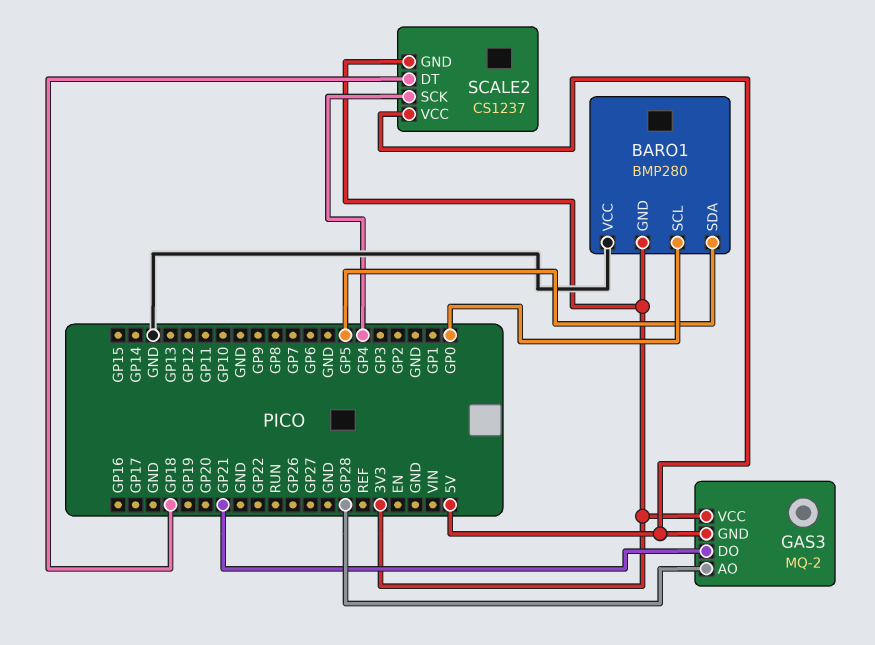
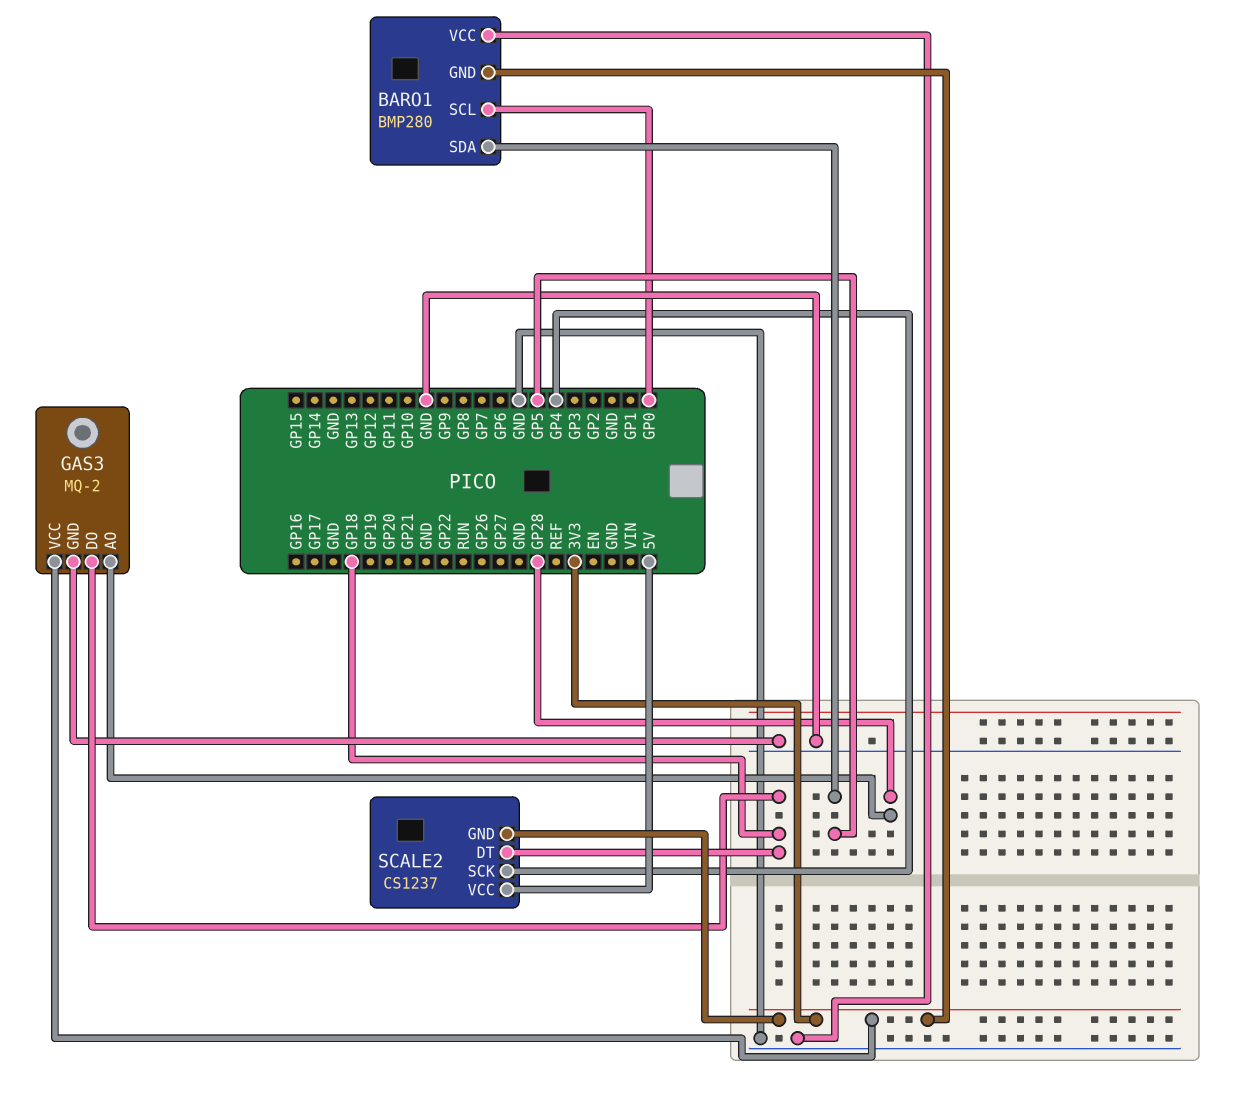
GAS3 pin DO: GP21 -> GP18
GAS3 pin GND: 5V -> GND

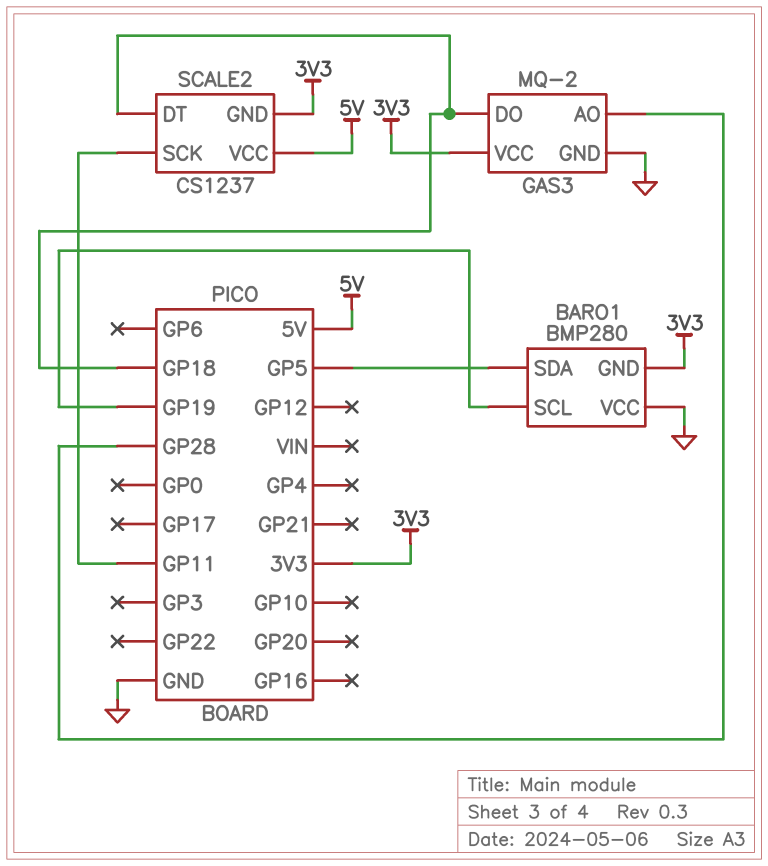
BARO1 pin SCL: GP0 -> GP19
SCALE2 pin SCK: GP4 -> GP11

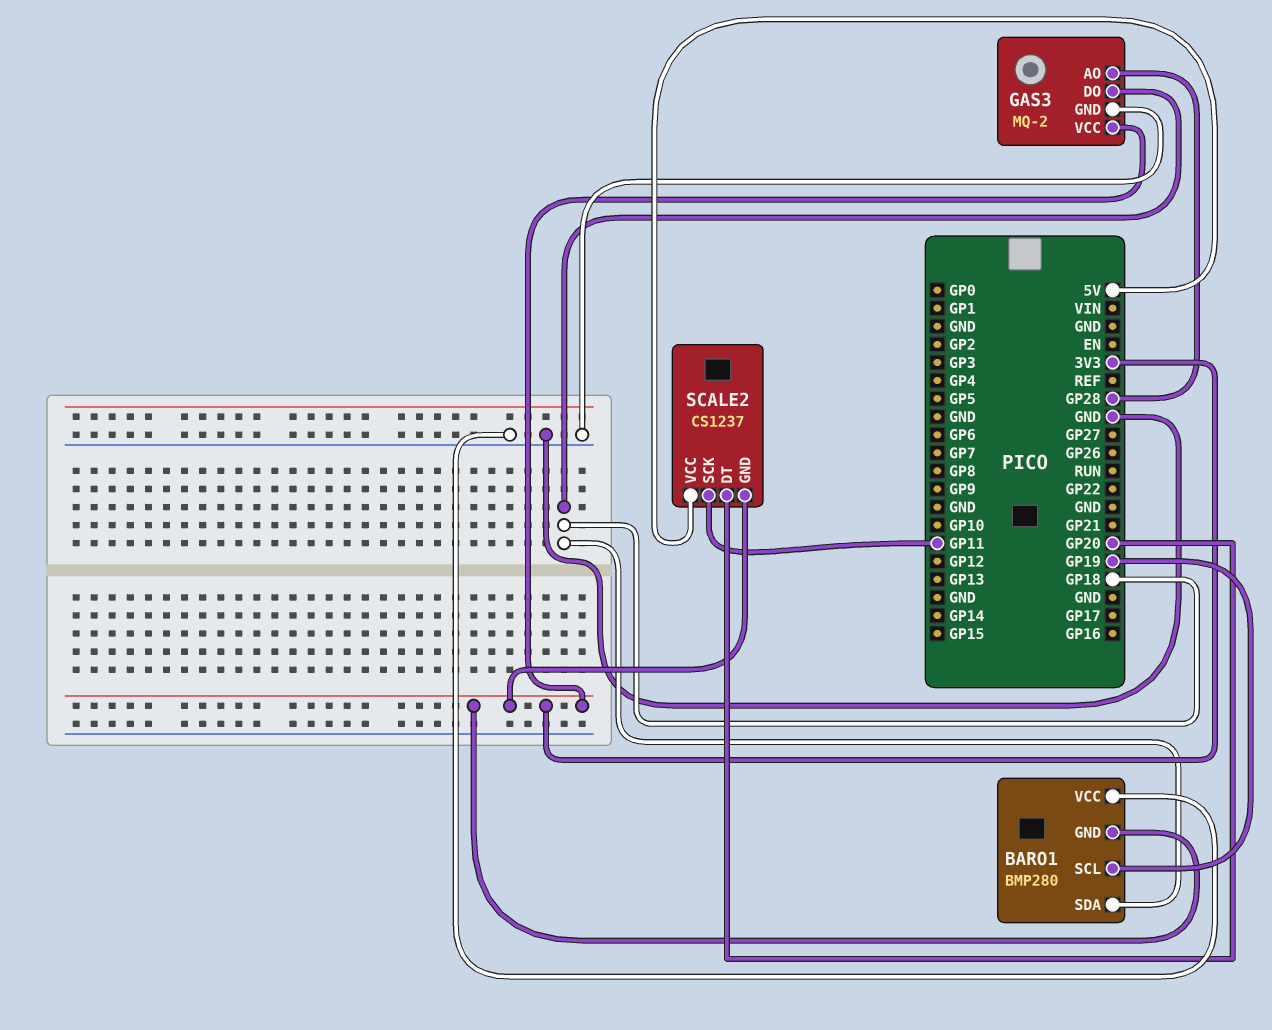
BARO1 pin SDA: GP5 -> GP18
SCALE2 pin DT: GP18 -> GP20

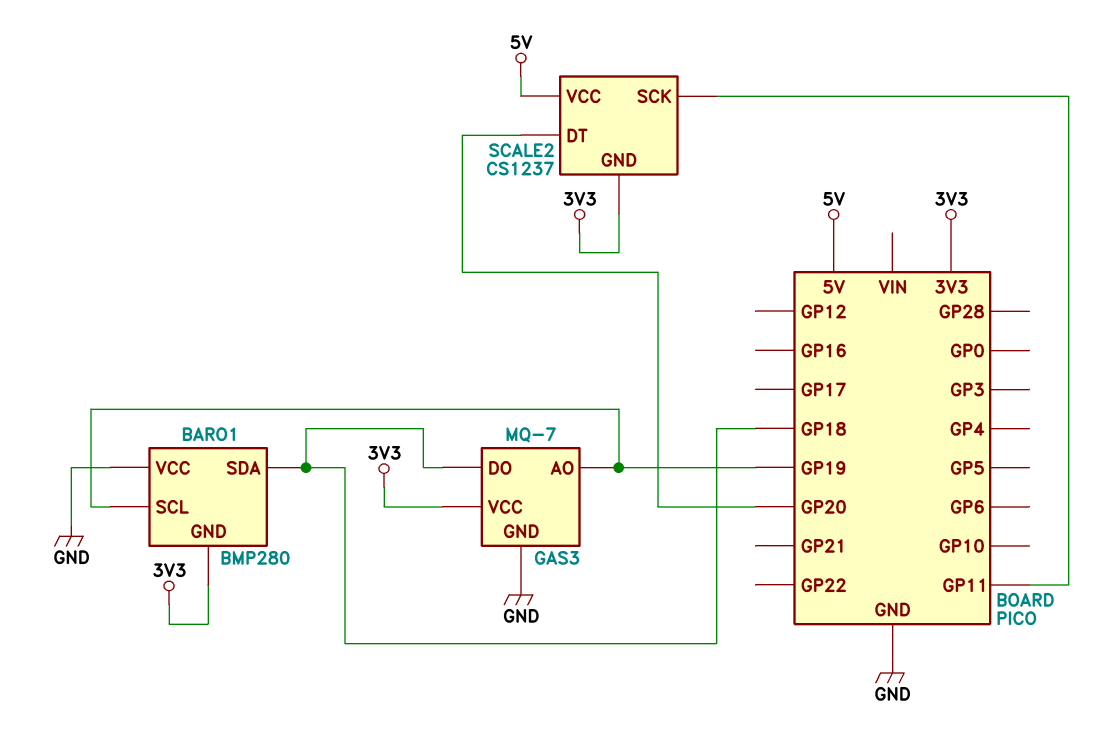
GAS3: MQ-2 -> MQ-7
GAS3 pin AO: GP28 -> GP19

